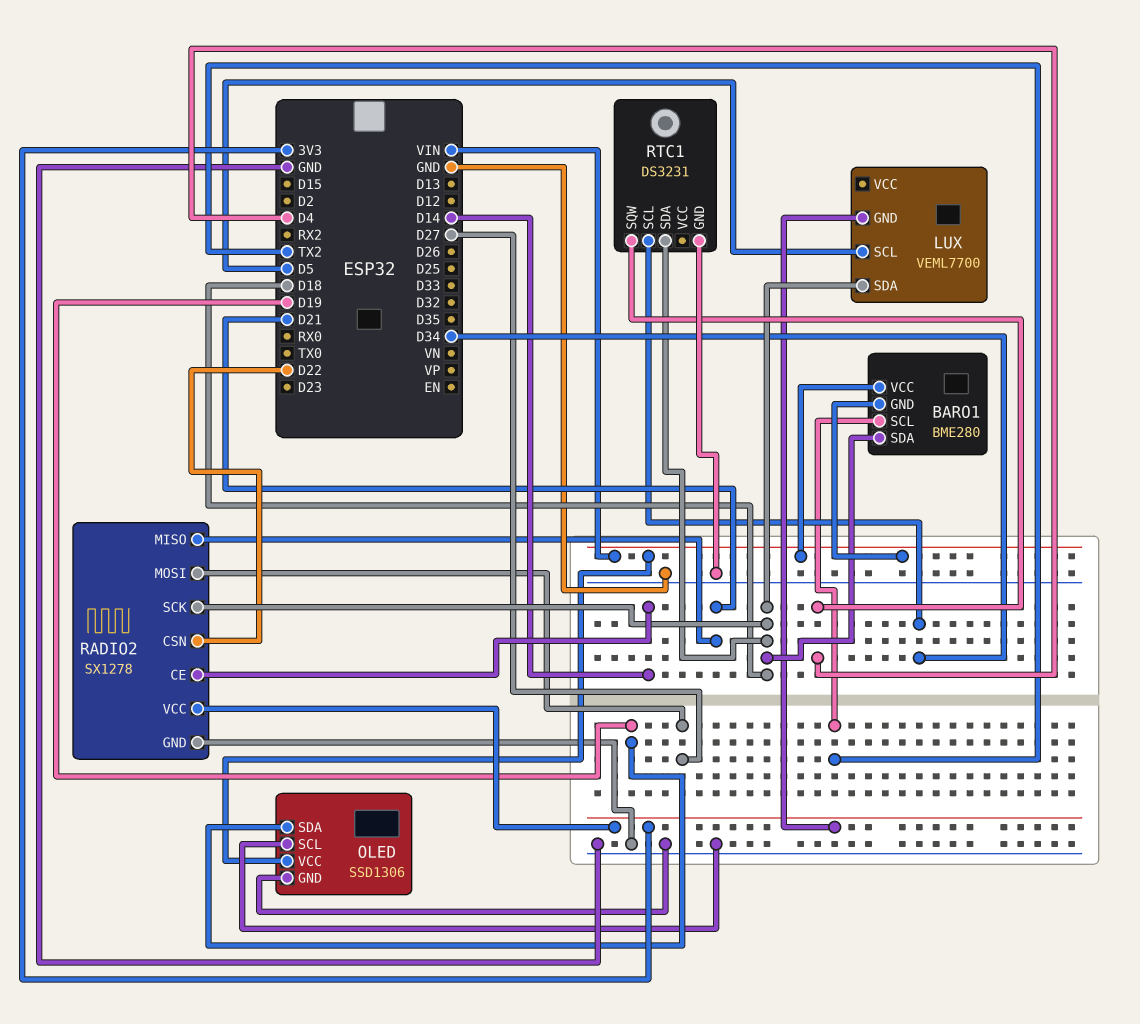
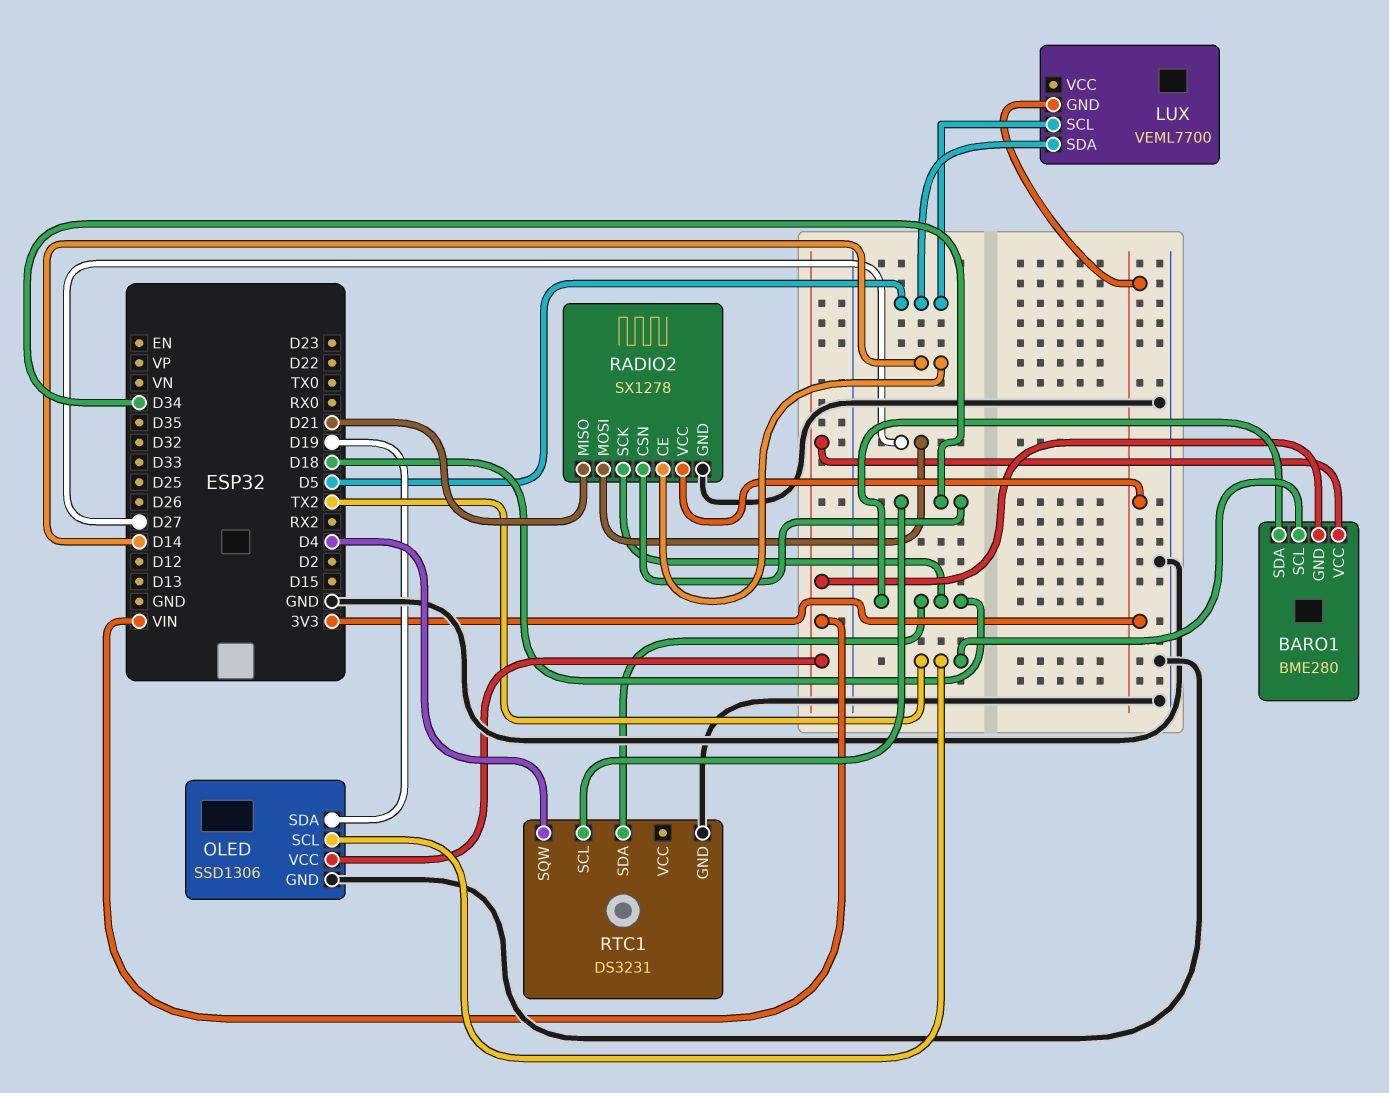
LUX pin SDA: D18 -> D5
OLED pin SCL: GND -> TX2
RADIO2 pin CSN: D22 -> D34

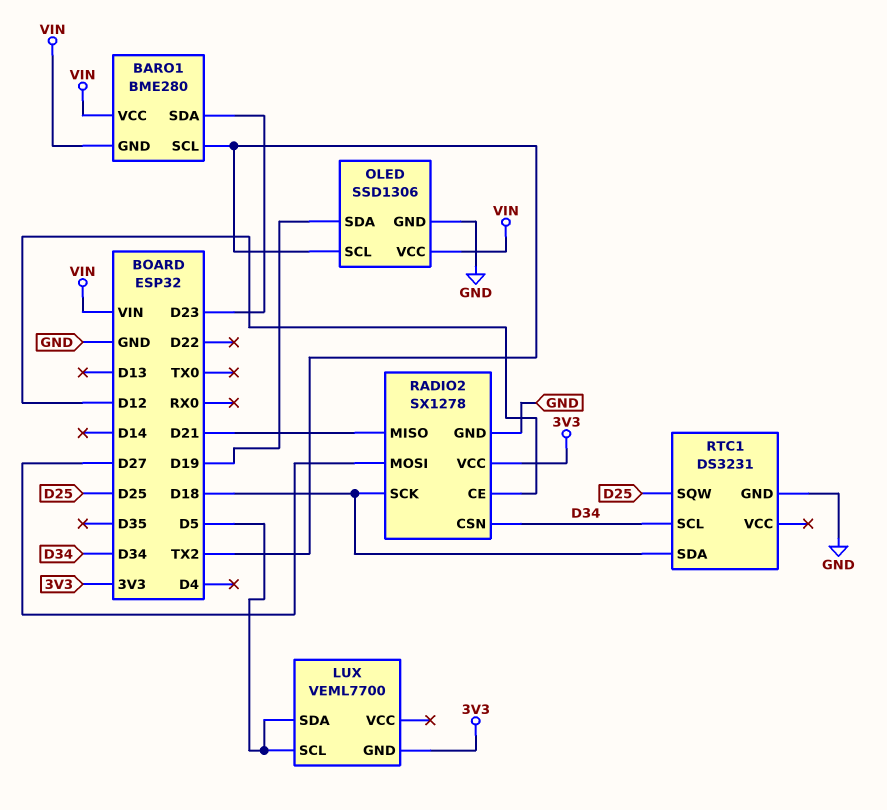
BARO1 pin SDA: D18 -> D23
RADIO2 pin CE: D14 -> D12
RTC1 pin SQW: D4 -> D25

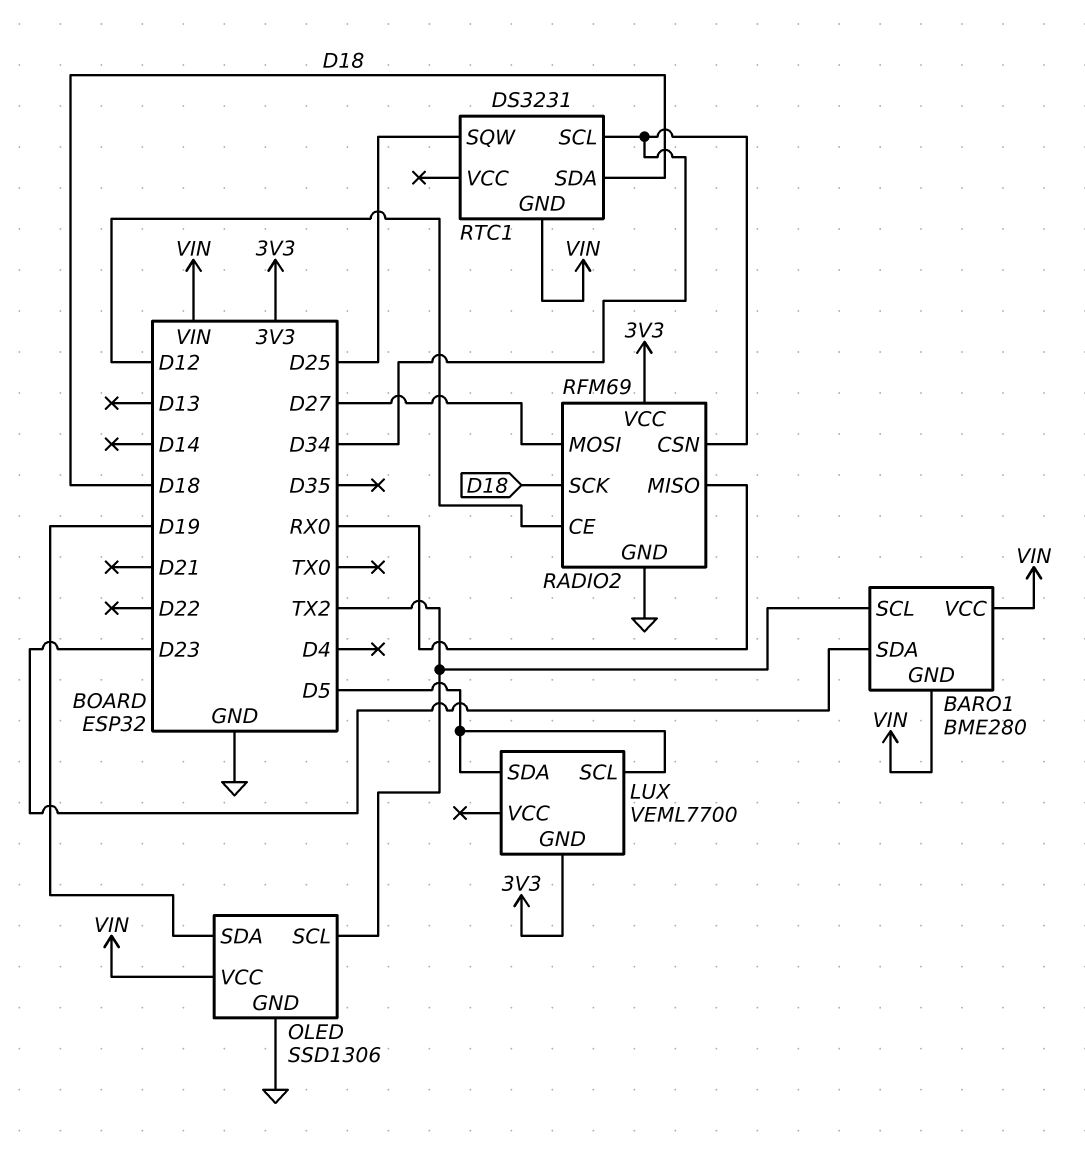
RADIO2: SX1278 -> RFM69
RADIO2 pin MISO: D21 -> RX0
RTC1 pin GND: GND -> VIN

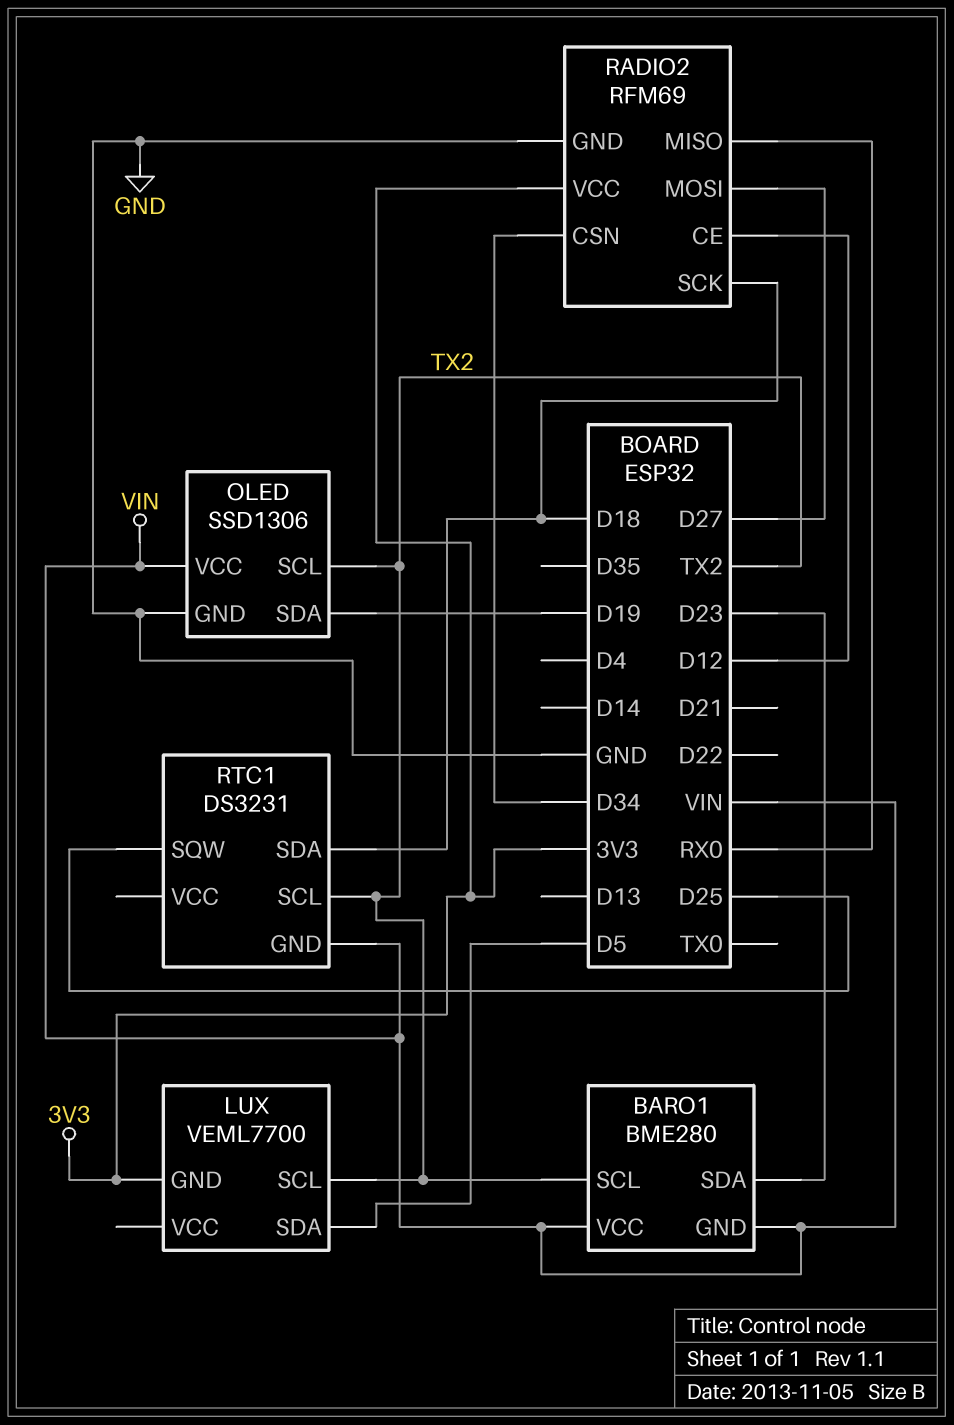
LUX pin SCL: D5 -> TX2
RTC1 pin SCL: D34 -> TX2

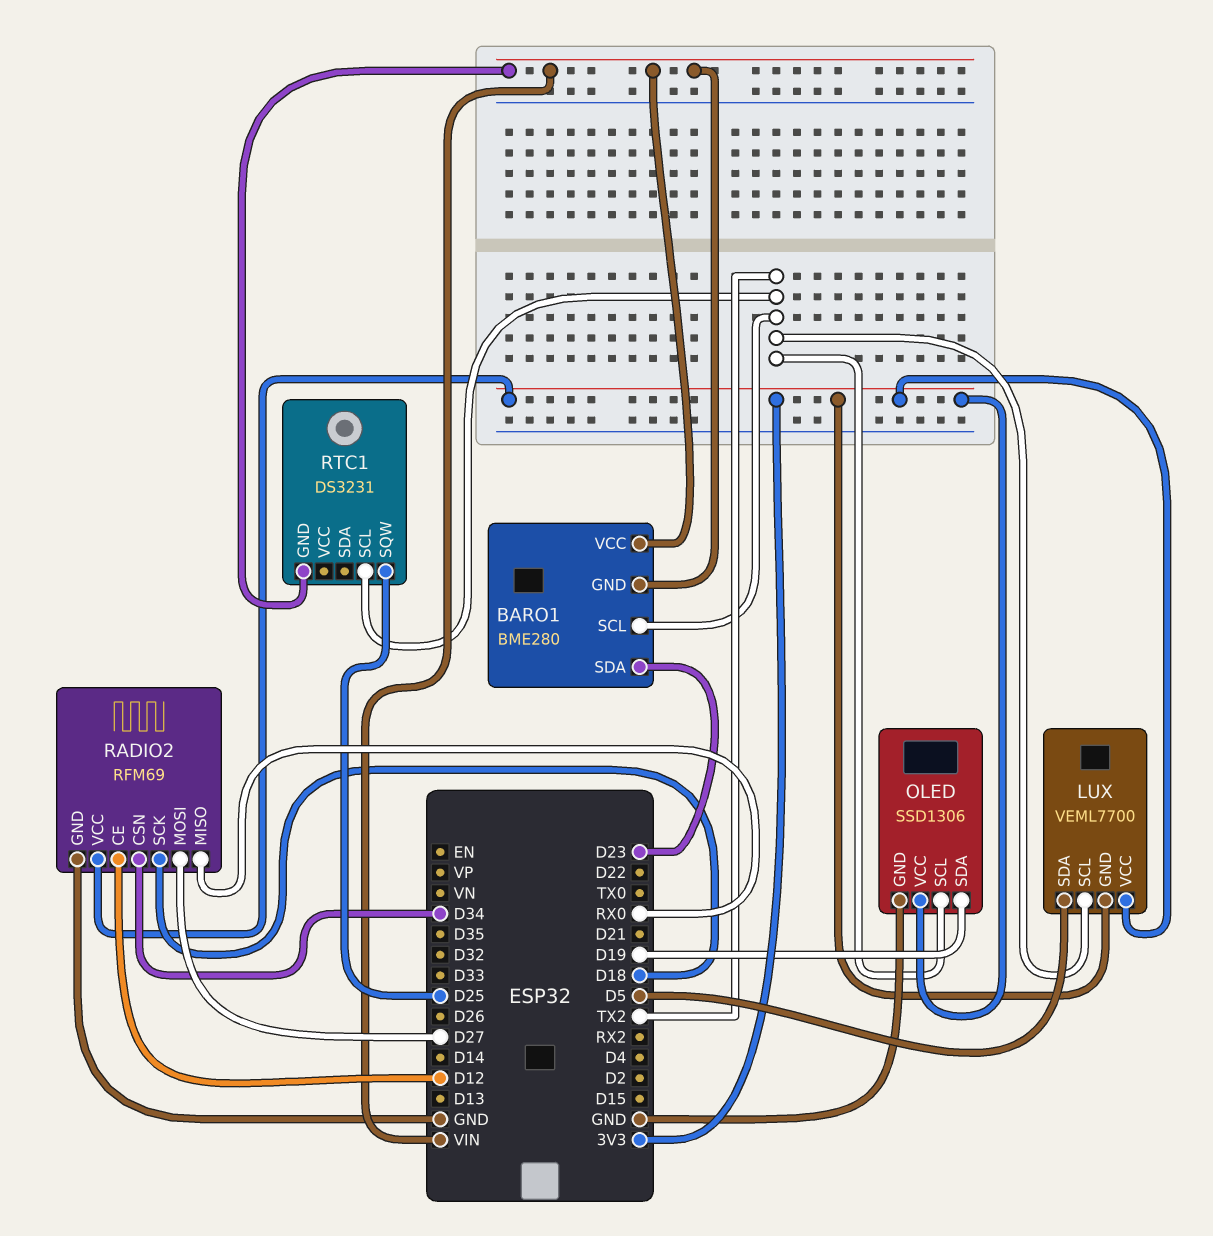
LUX pin VCC: none -> 3V3
OLED pin VCC: VIN -> 3V3
RTC1 pin SDA: D18 -> none

